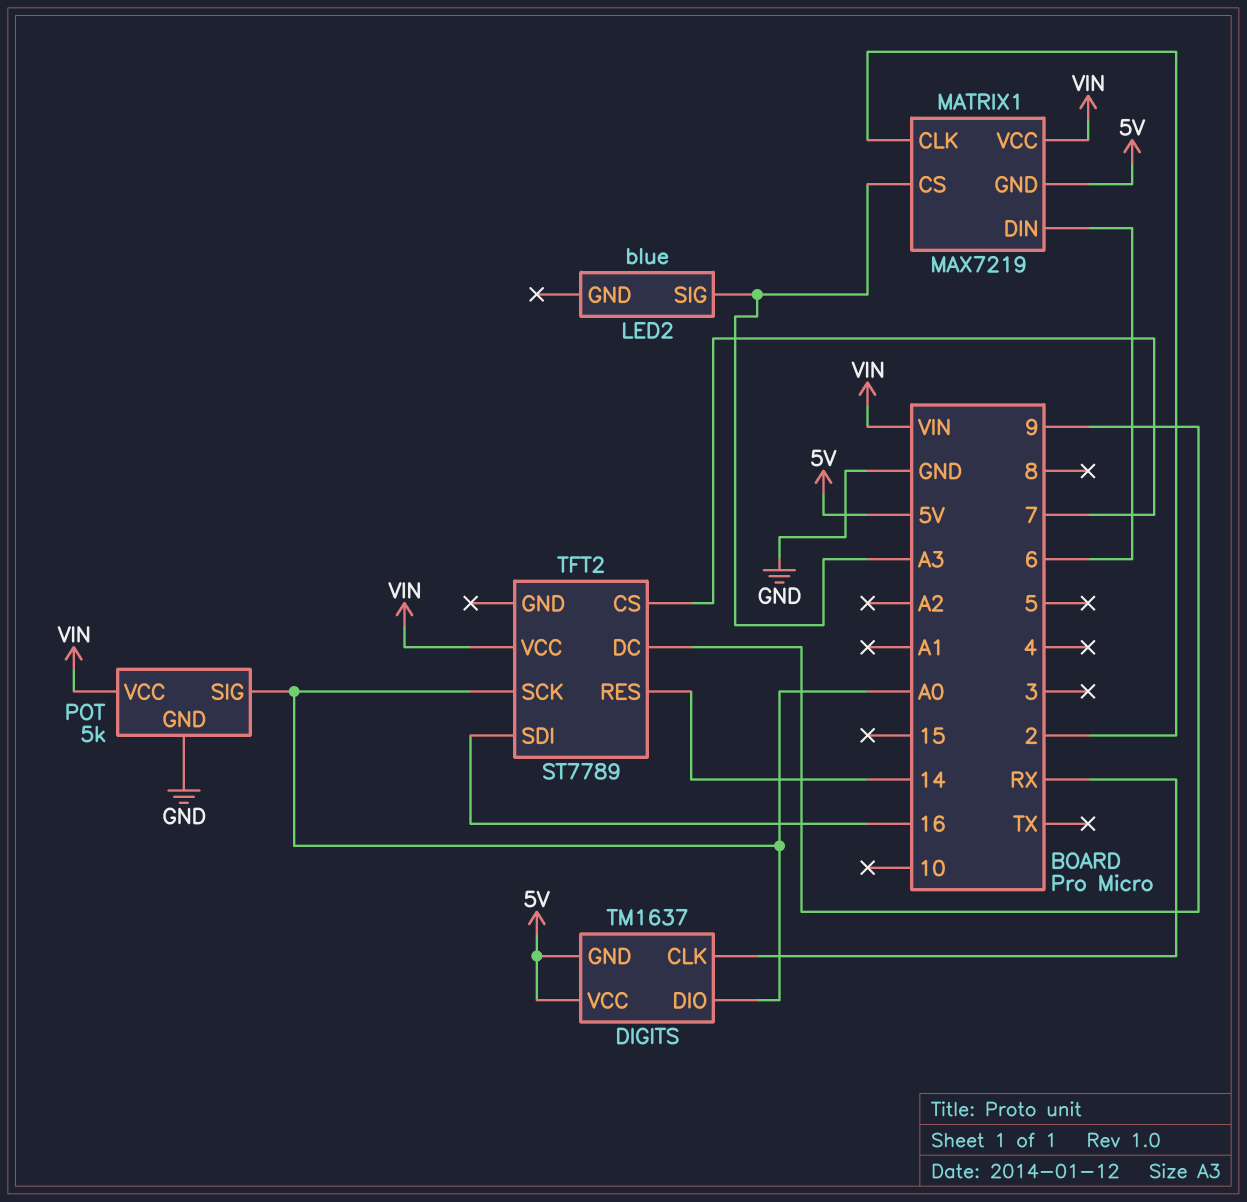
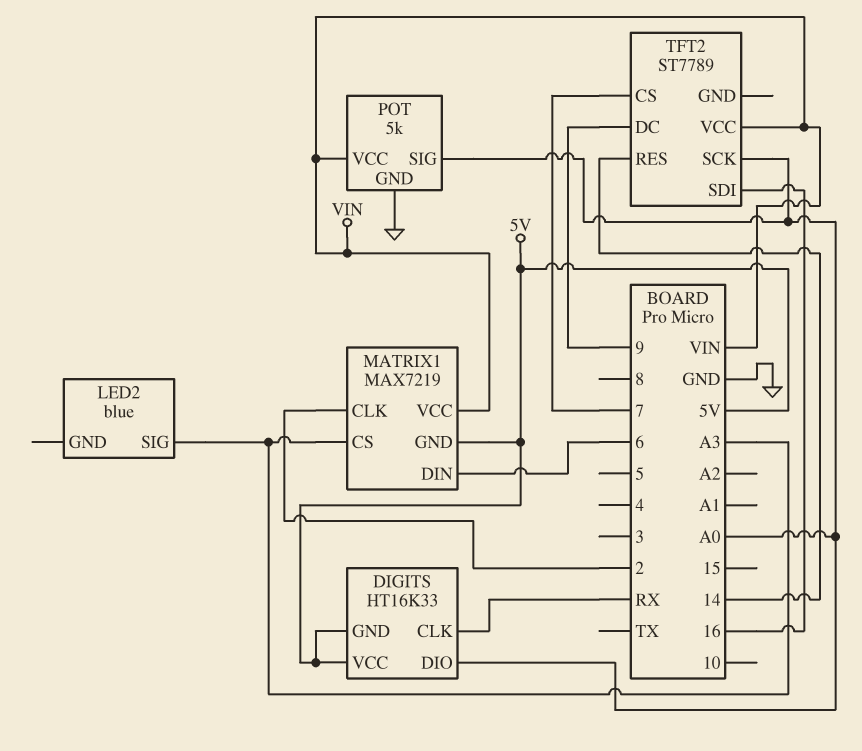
DIGITS: TM1637 -> HT16K33

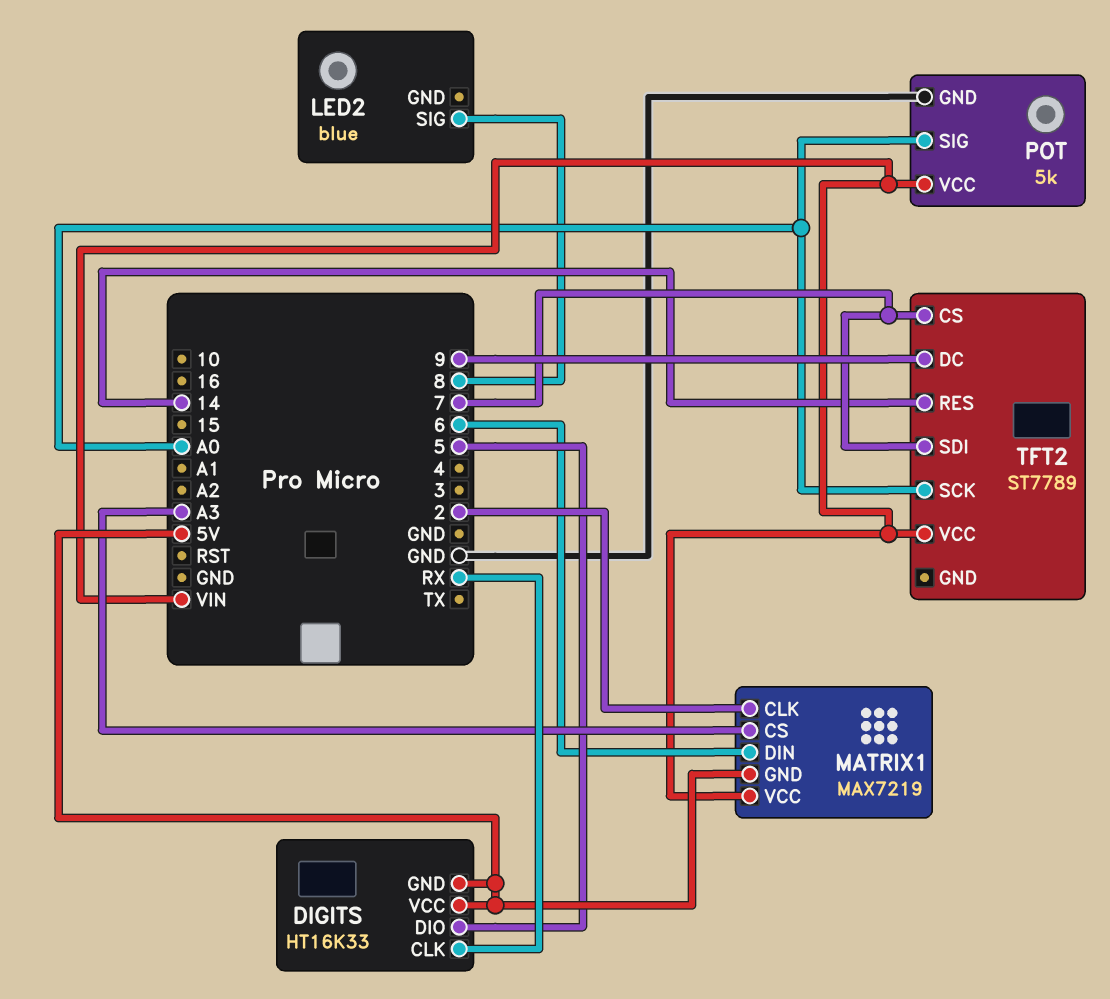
DIGITS pin DIO: A0 -> 5
LED2 pin SIG: A3 -> 8
TFT2 pin SDI: 16 -> 7

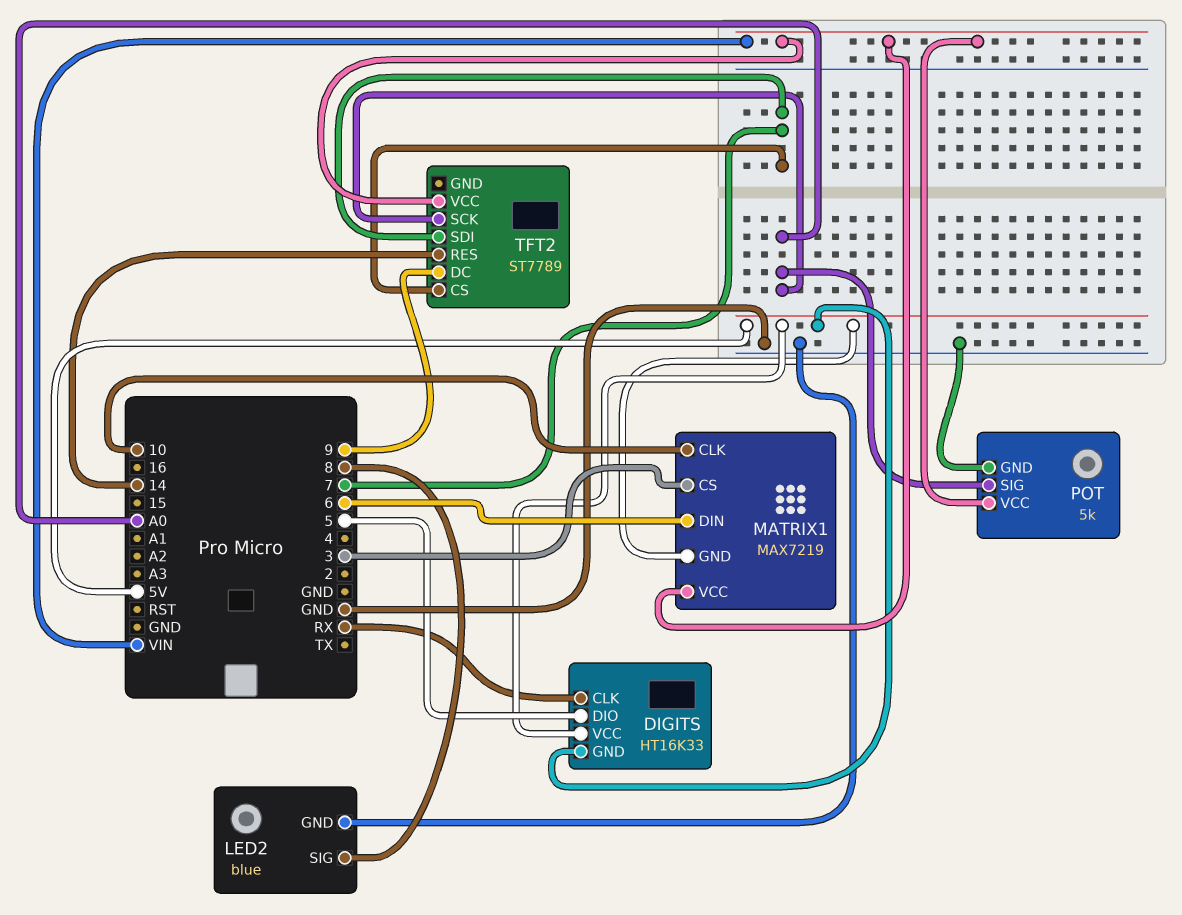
LED2 pin GND: none -> GND
MATRIX1 pin CLK: 2 -> 10
MATRIX1 pin CS: A3 -> 3

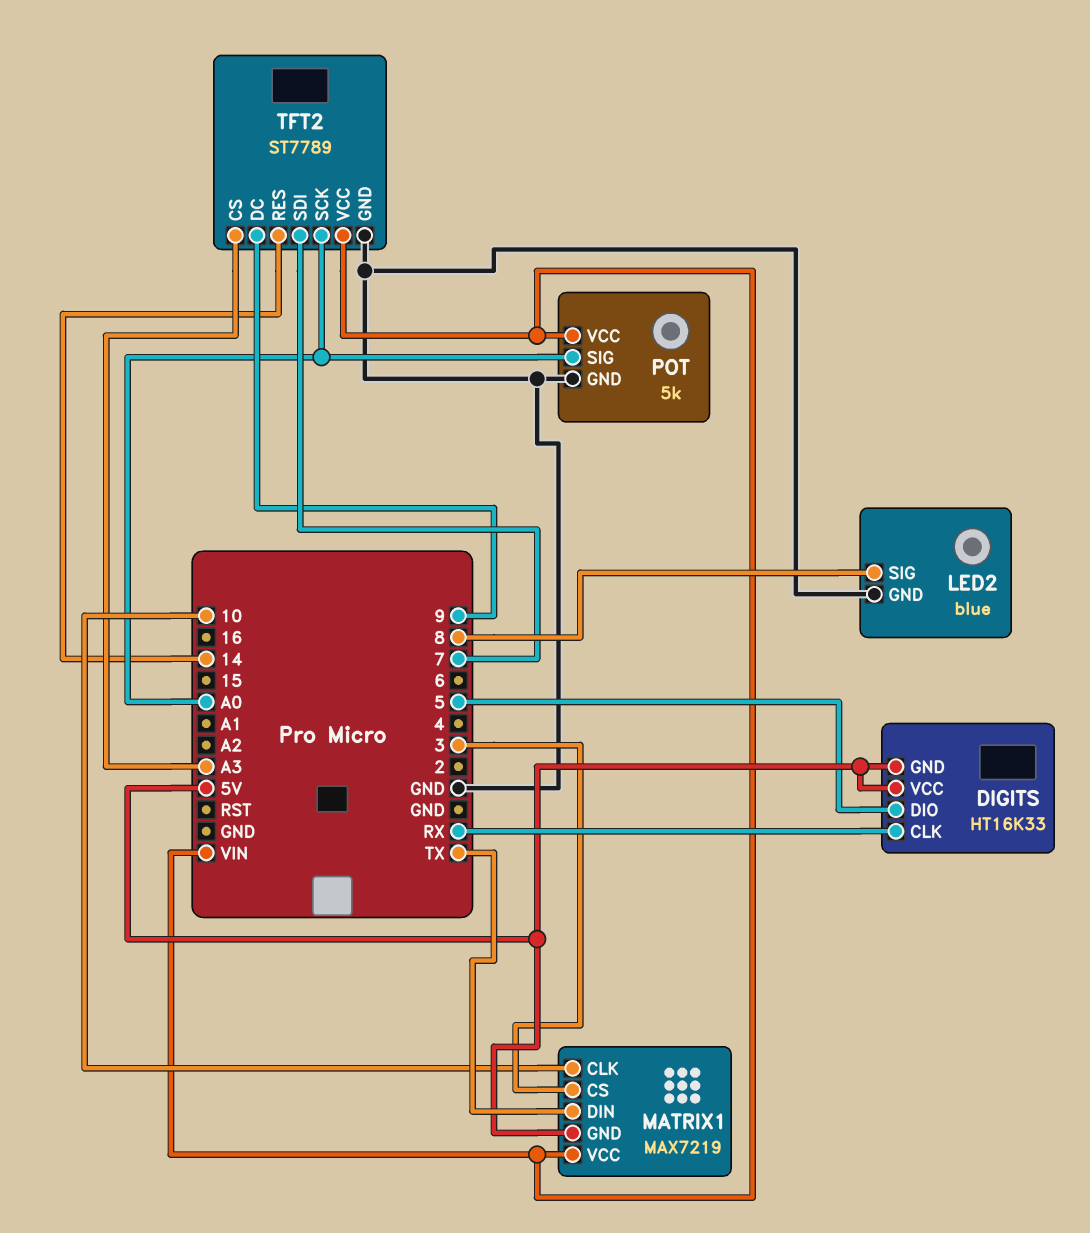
MATRIX1 pin DIN: 6 -> TX
TFT2 pin CS: 7 -> A3
TFT2 pin GND: none -> GND

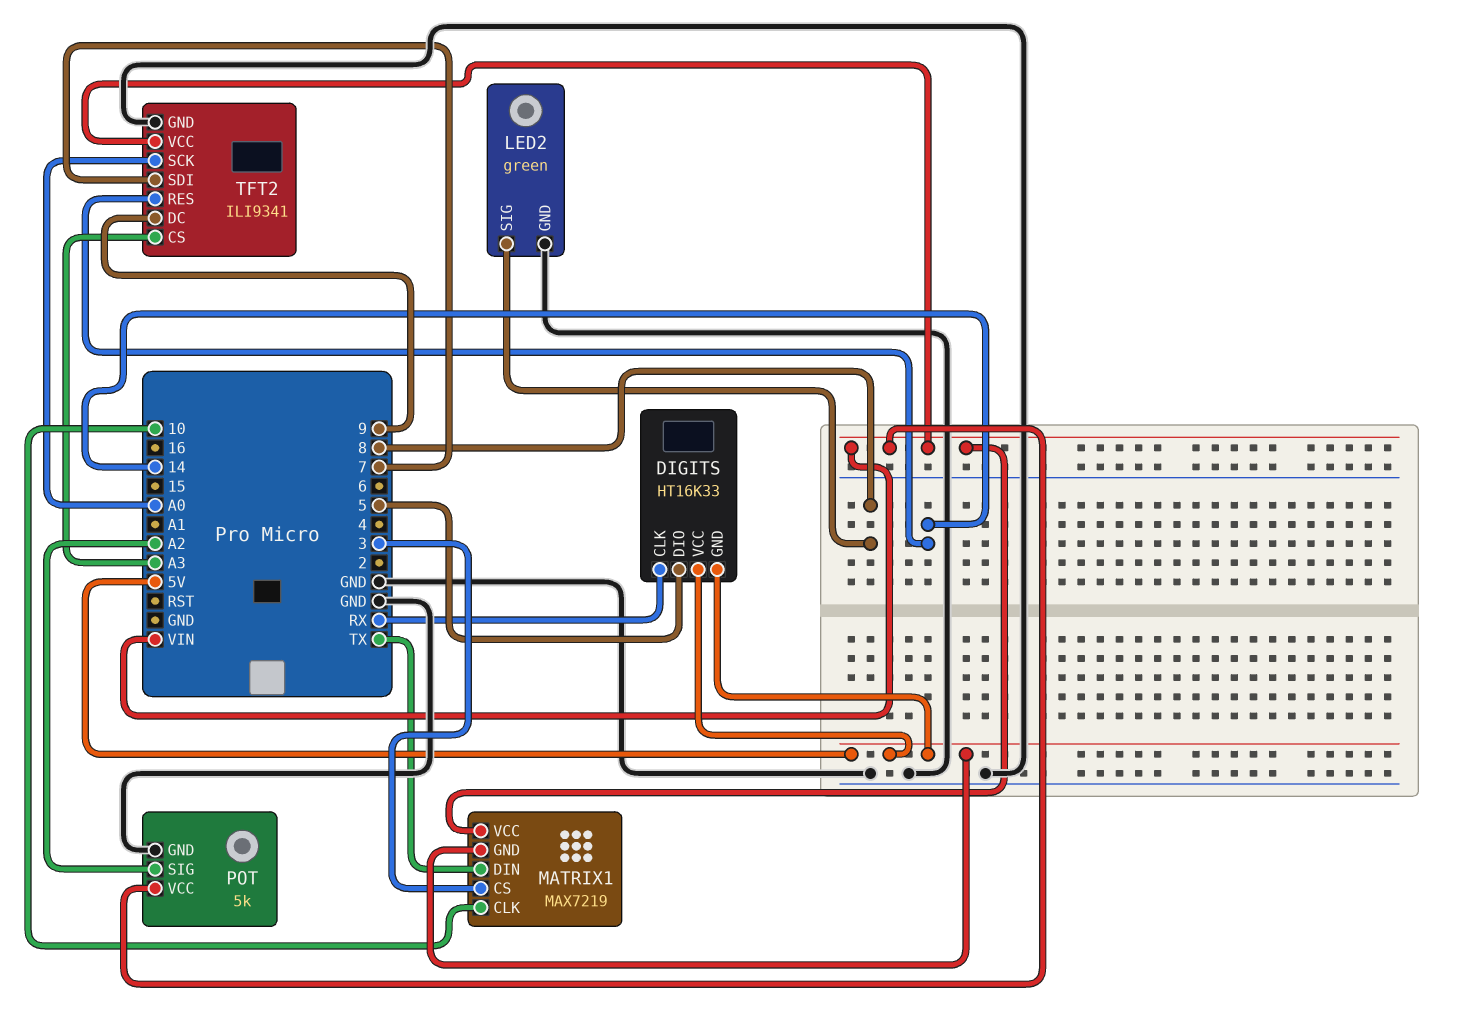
LED2: blue -> green
POT pin SIG: A0 -> A2
TFT2: ST7789 -> ILI9341

